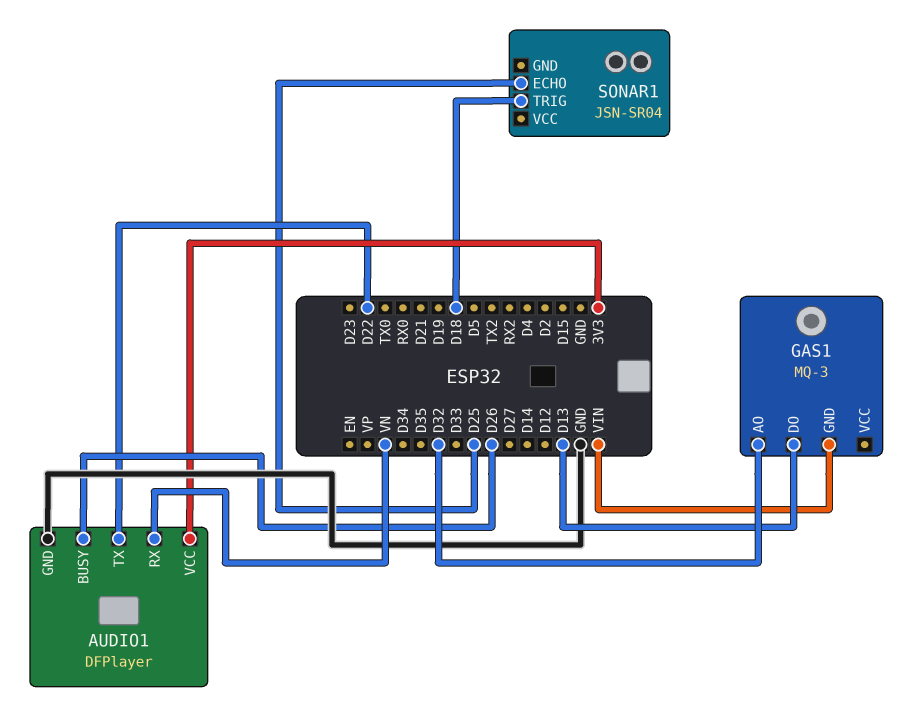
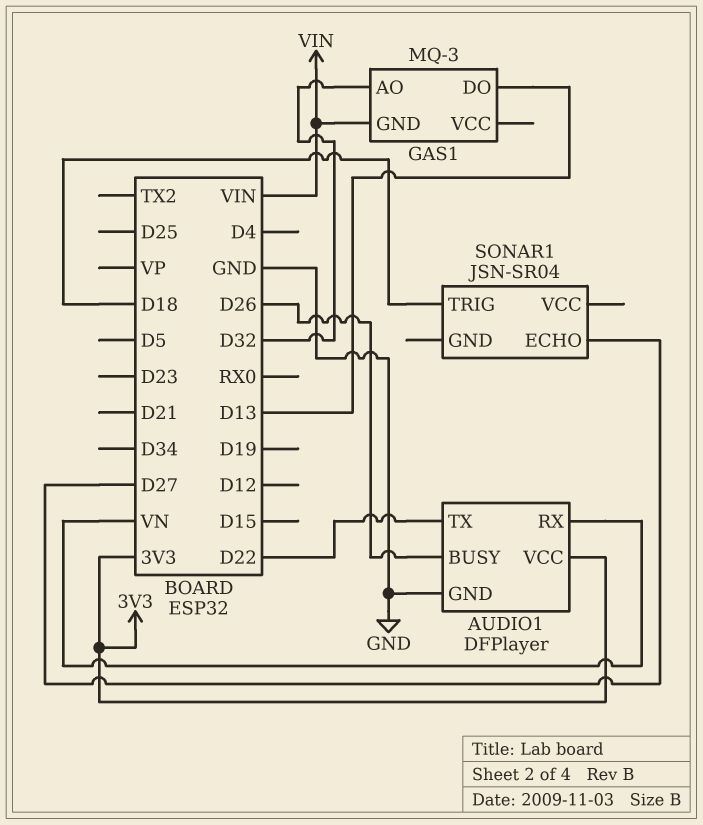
SONAR1 pin ECHO: D25 -> D27

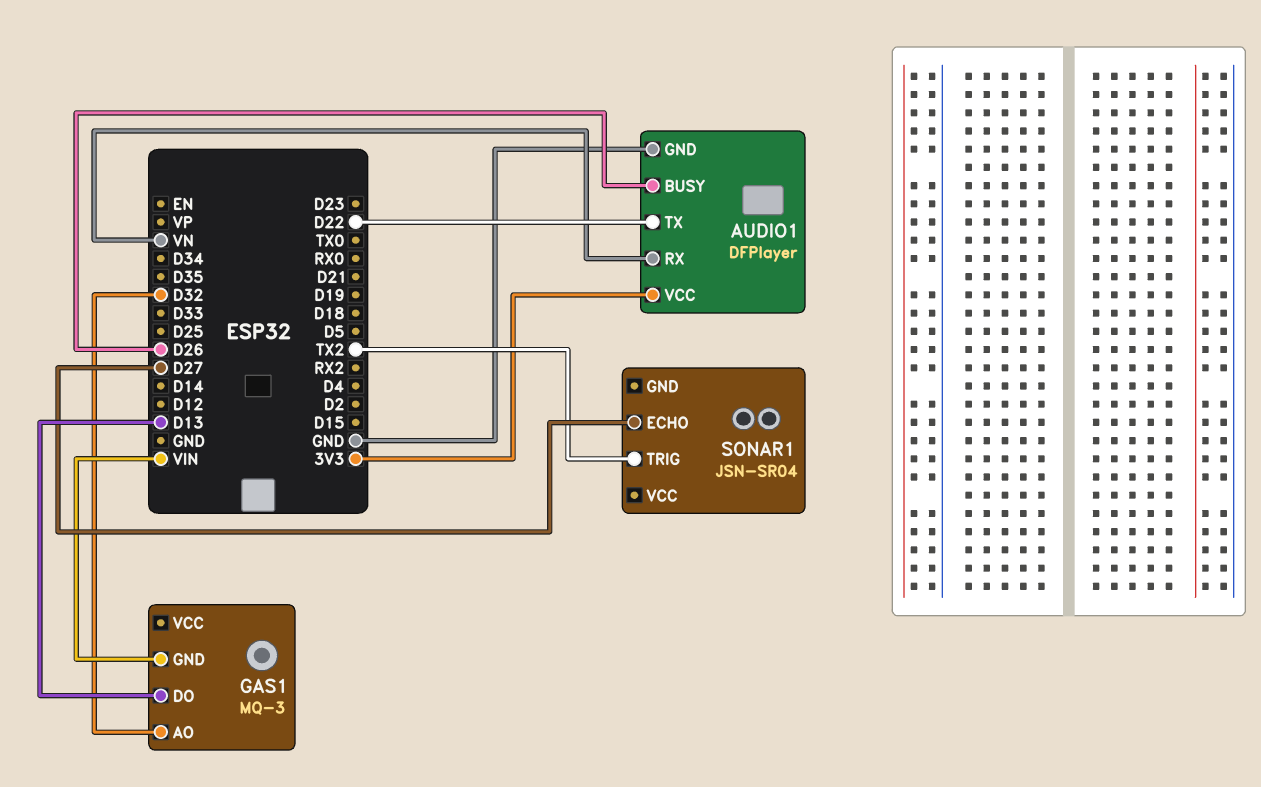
SONAR1 pin TRIG: D18 -> TX2

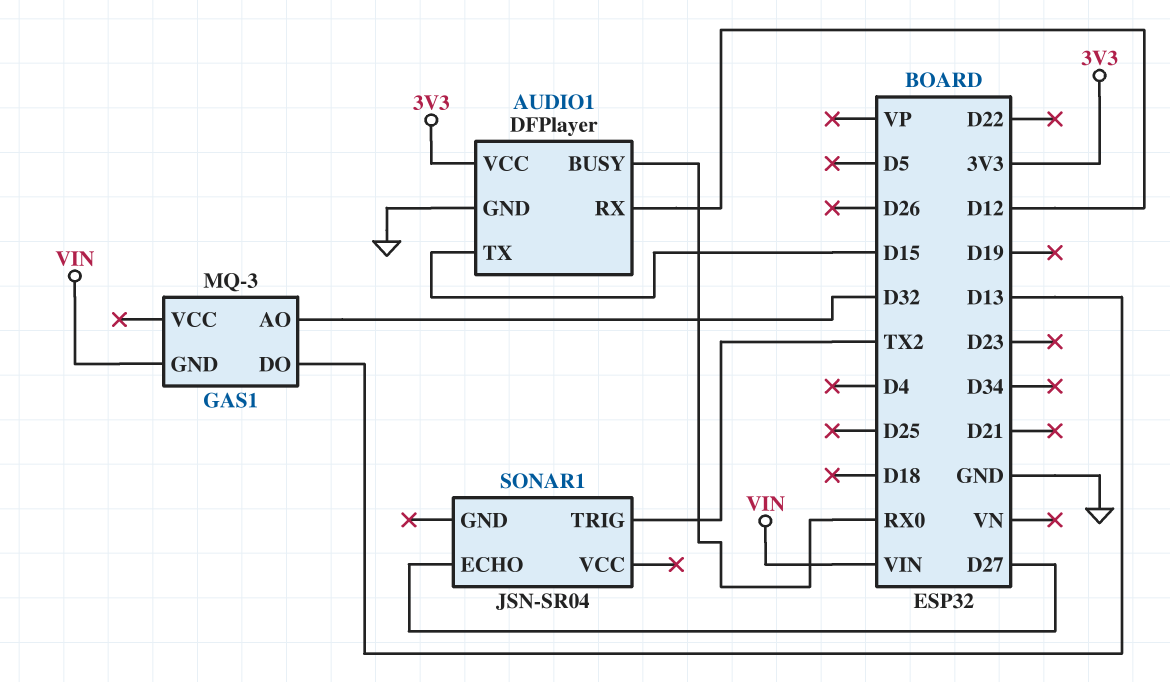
AUDIO1 pin BUSY: D26 -> RX0
AUDIO1 pin RX: VN -> D12
AUDIO1 pin TX: D22 -> D15

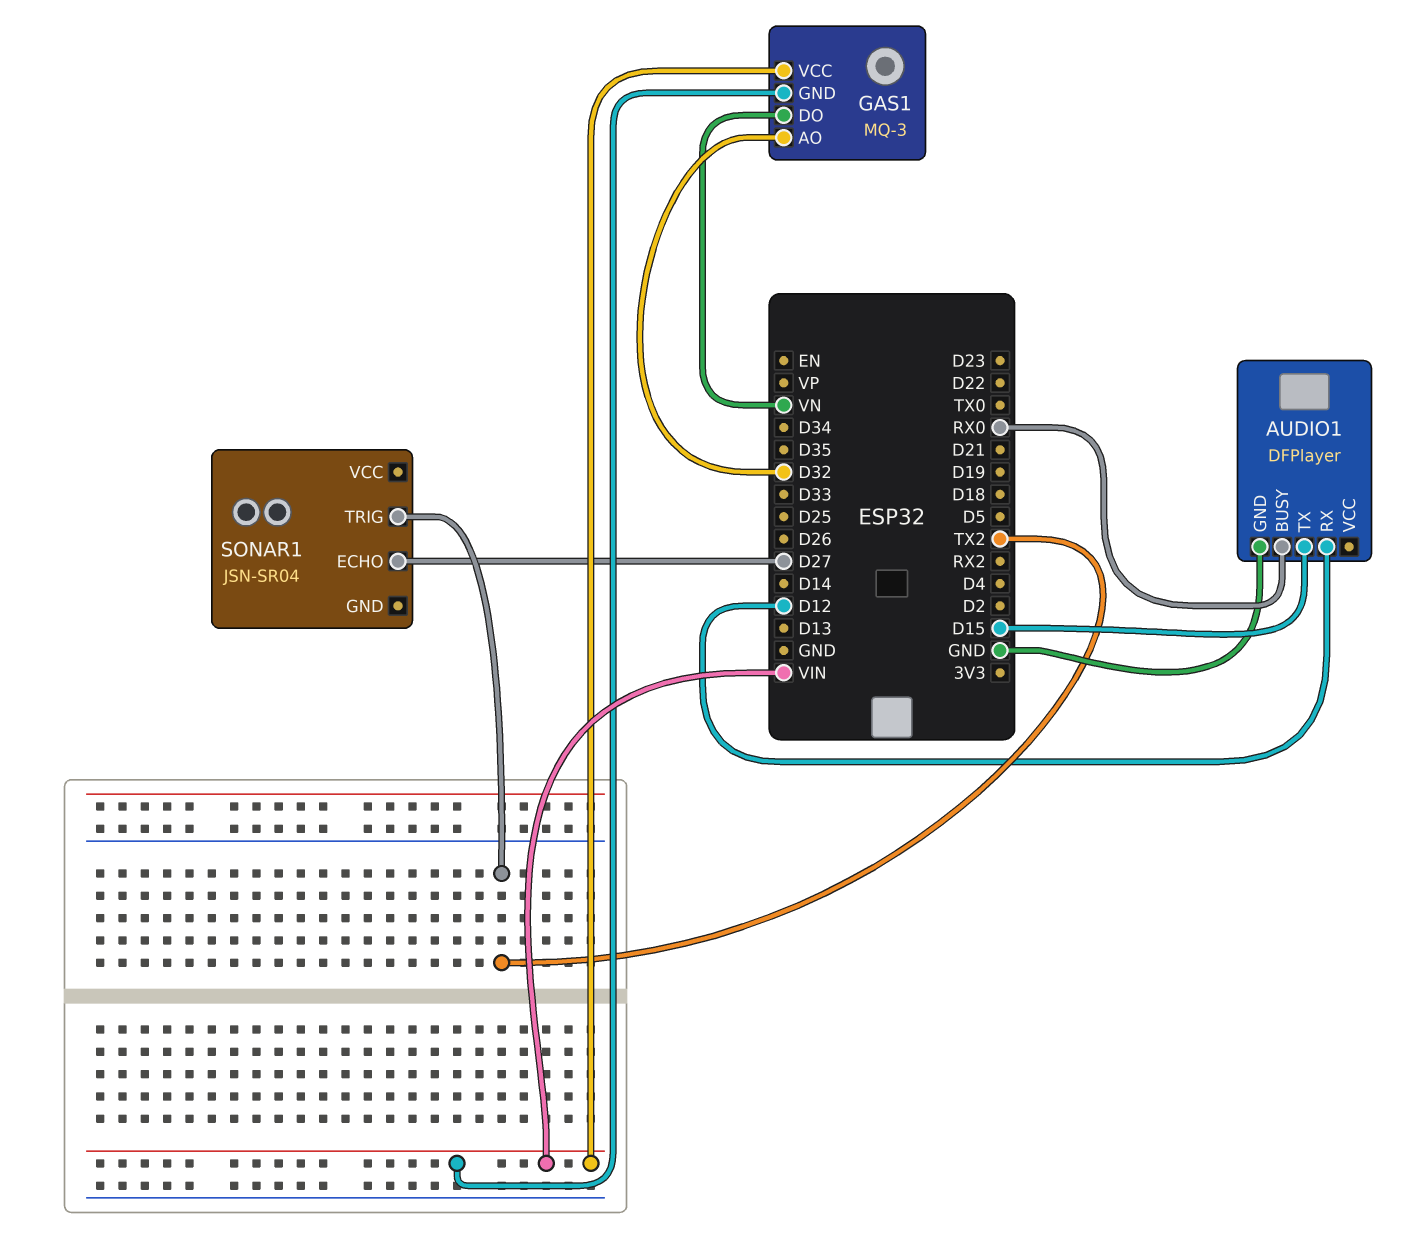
AUDIO1 pin VCC: 3V3 -> none
GAS1 pin DO: D13 -> VN
GAS1 pin VCC: none -> VIN

